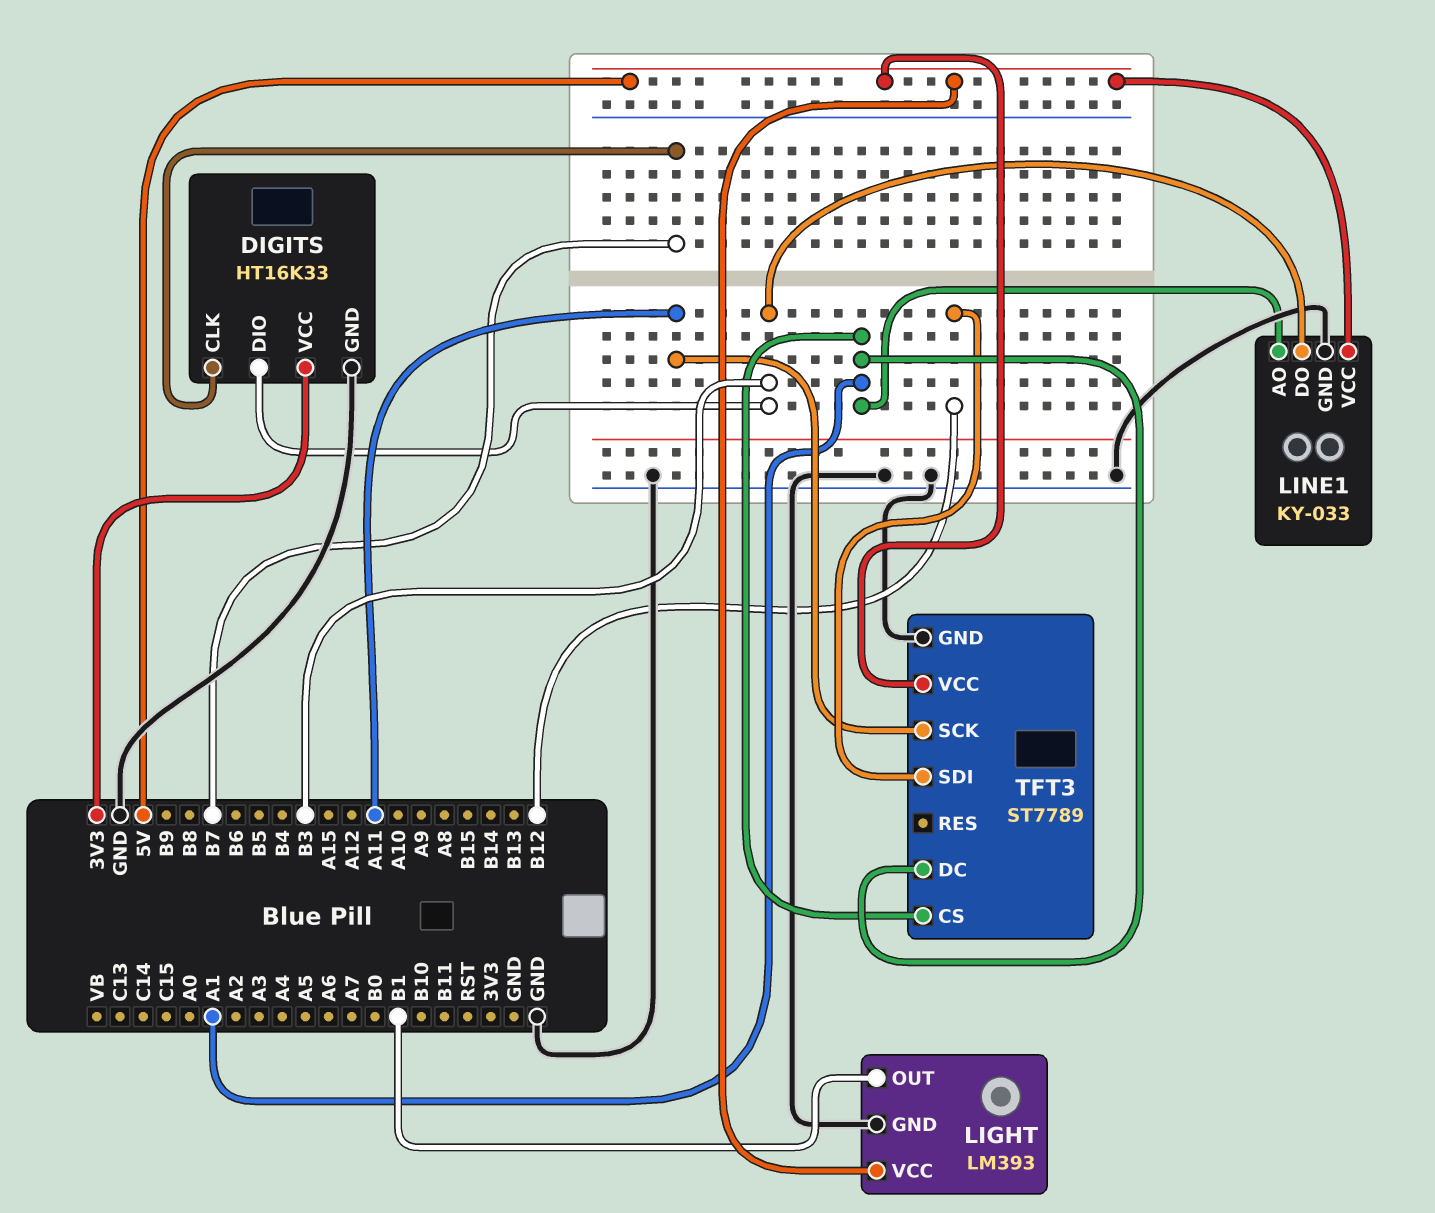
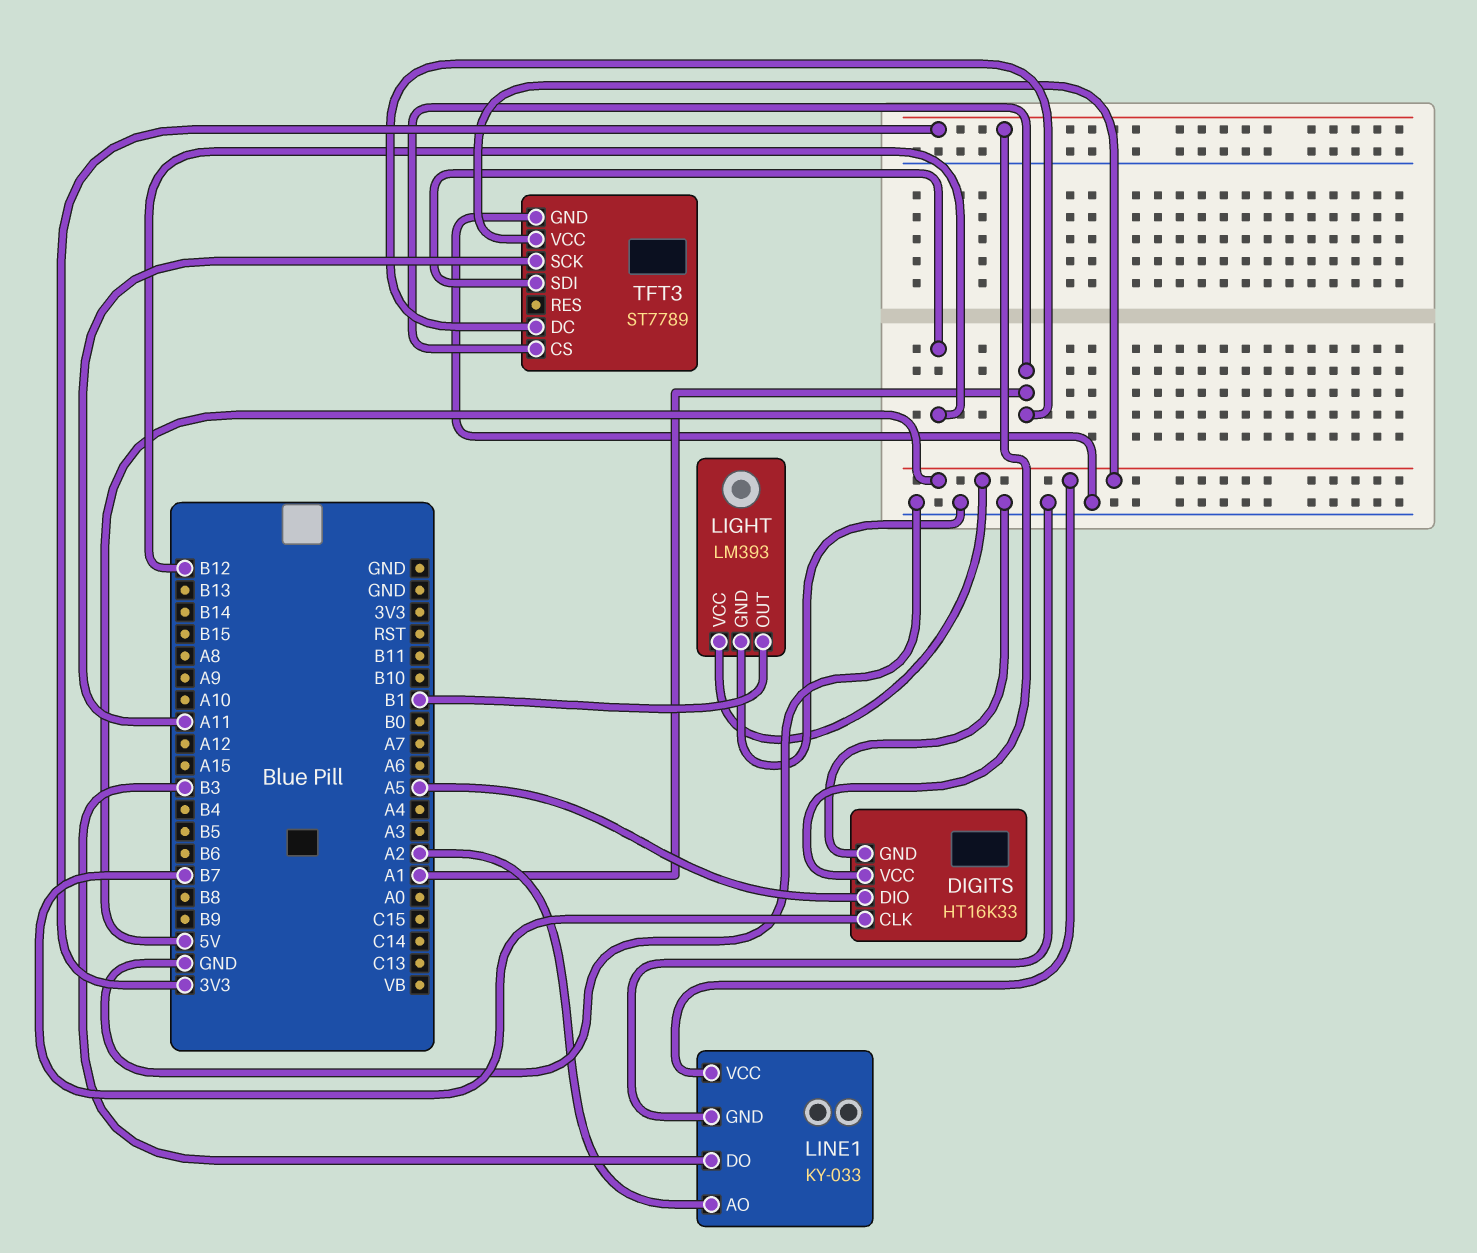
DIGITS pin DIO: B3 -> A5
LINE1 pin AO: A1 -> A2

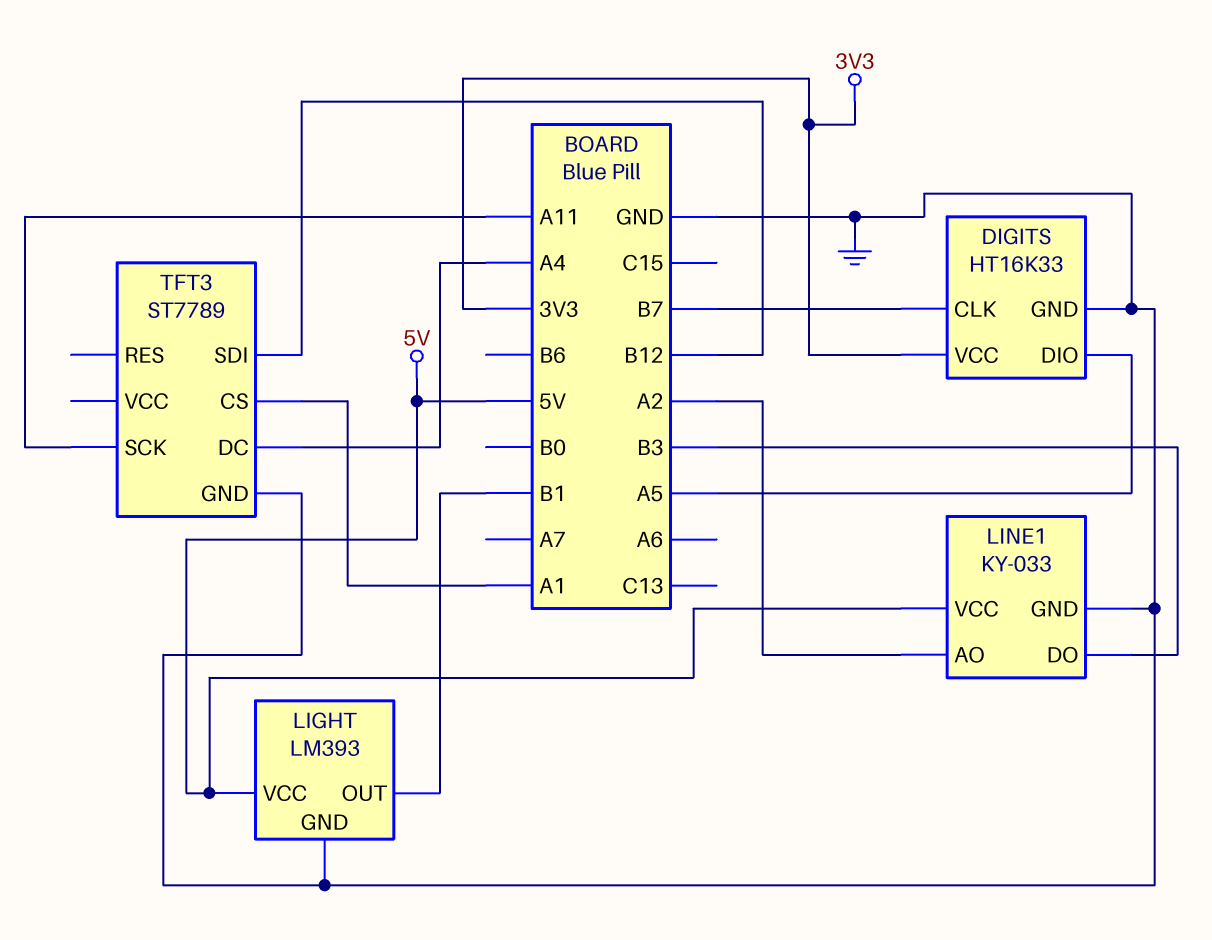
TFT3 pin DC: A1 -> A4
TFT3 pin VCC: 5V -> none

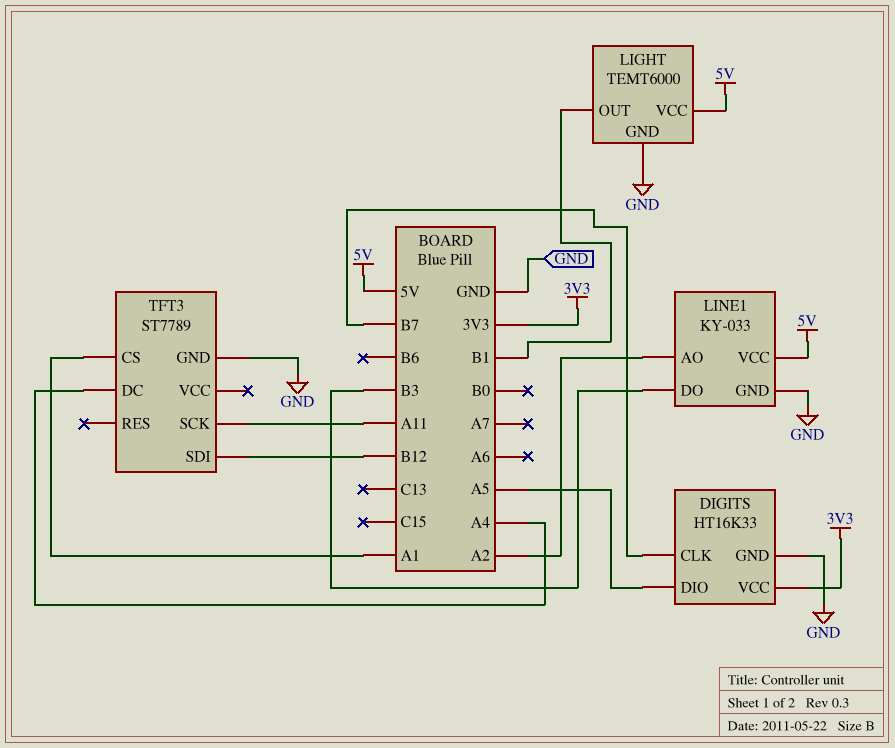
LIGHT: LM393 -> TEMT6000

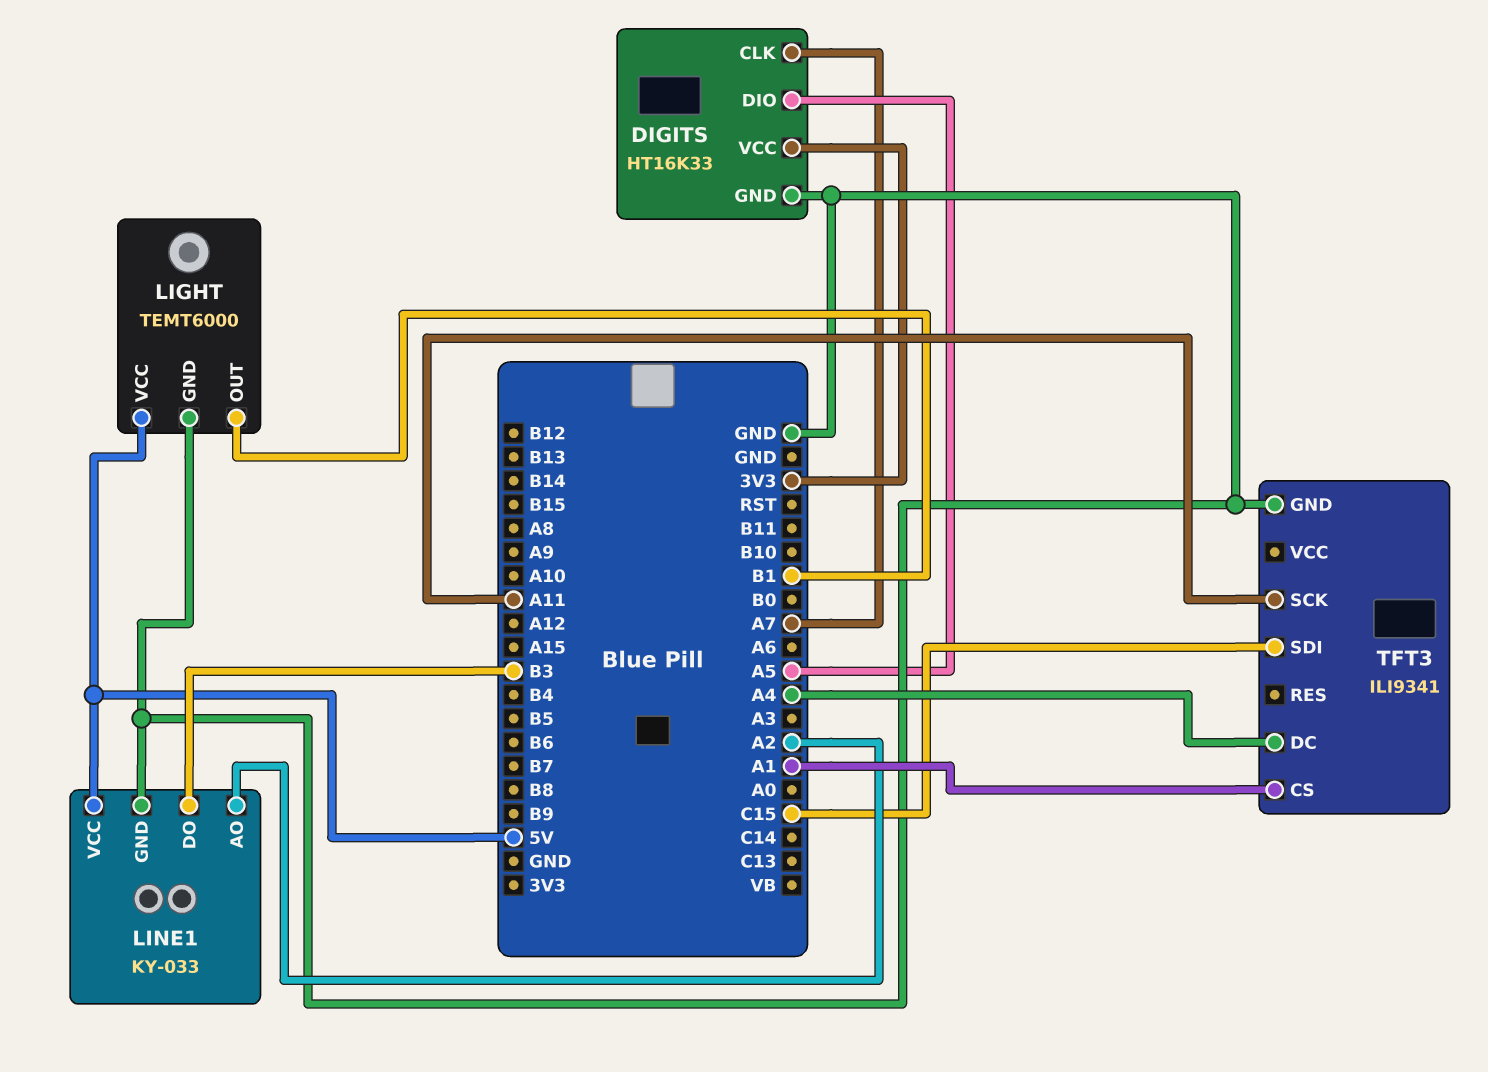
DIGITS pin CLK: B7 -> A7
TFT3: ST7789 -> ILI9341
TFT3 pin SDI: B12 -> C15

